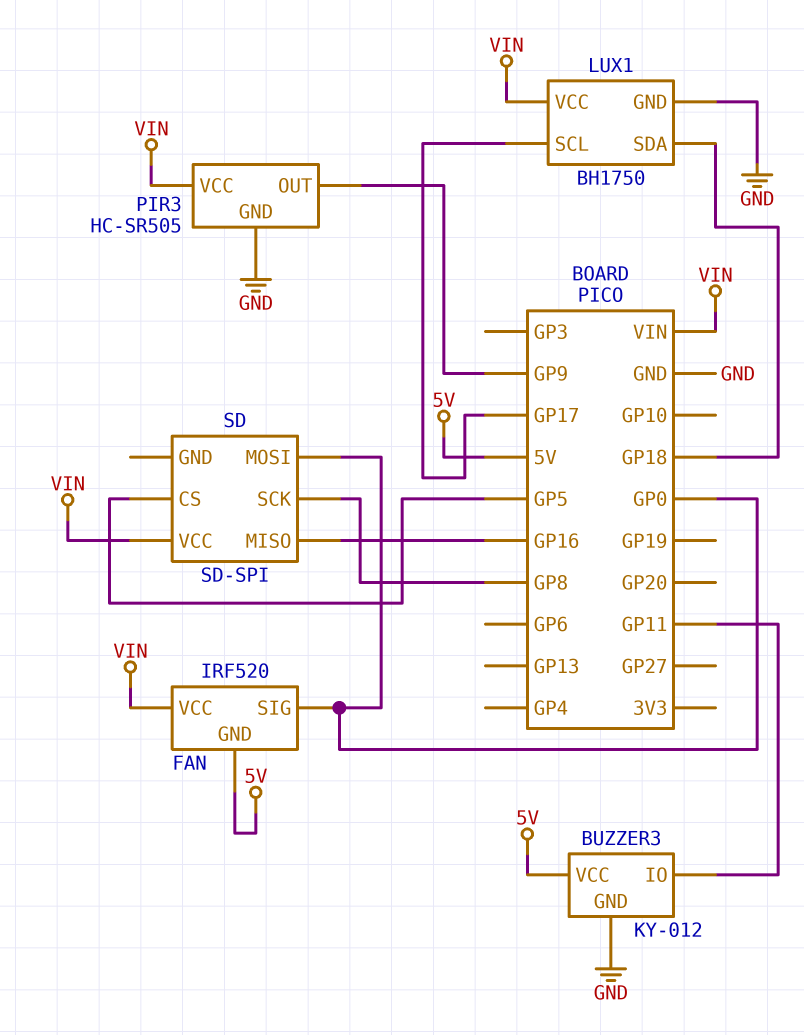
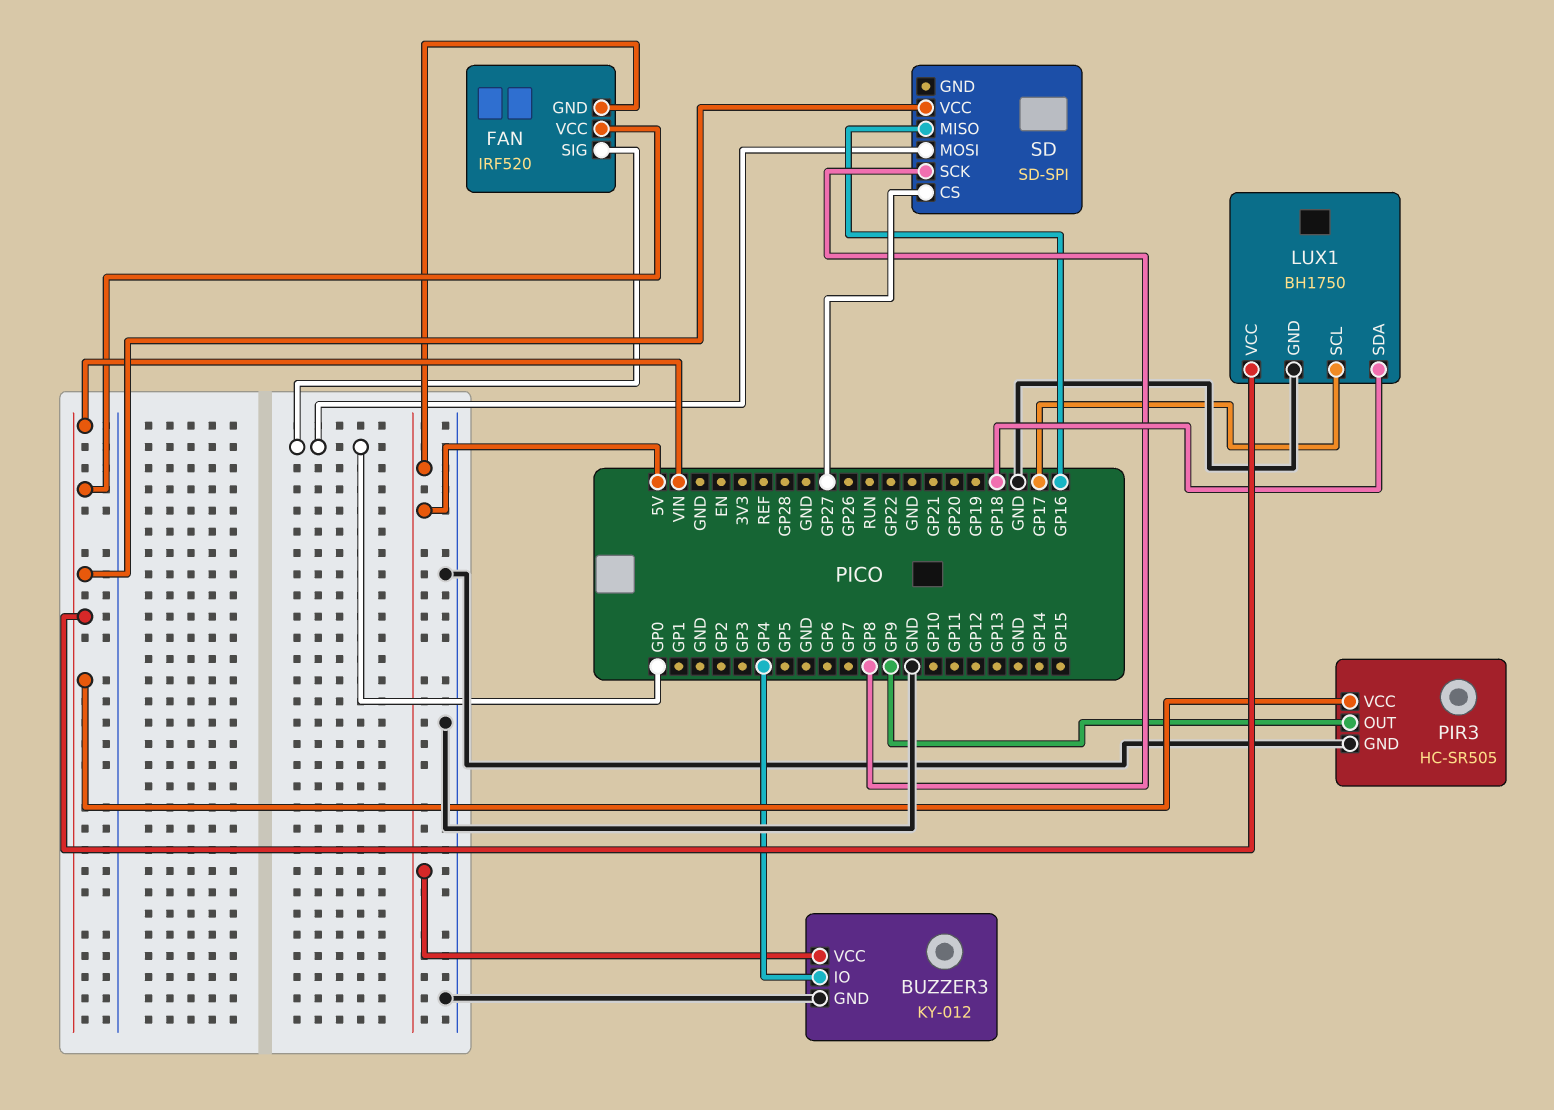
BUZZER3 pin IO: GP11 -> GP4
SD pin CS: GP5 -> GP27

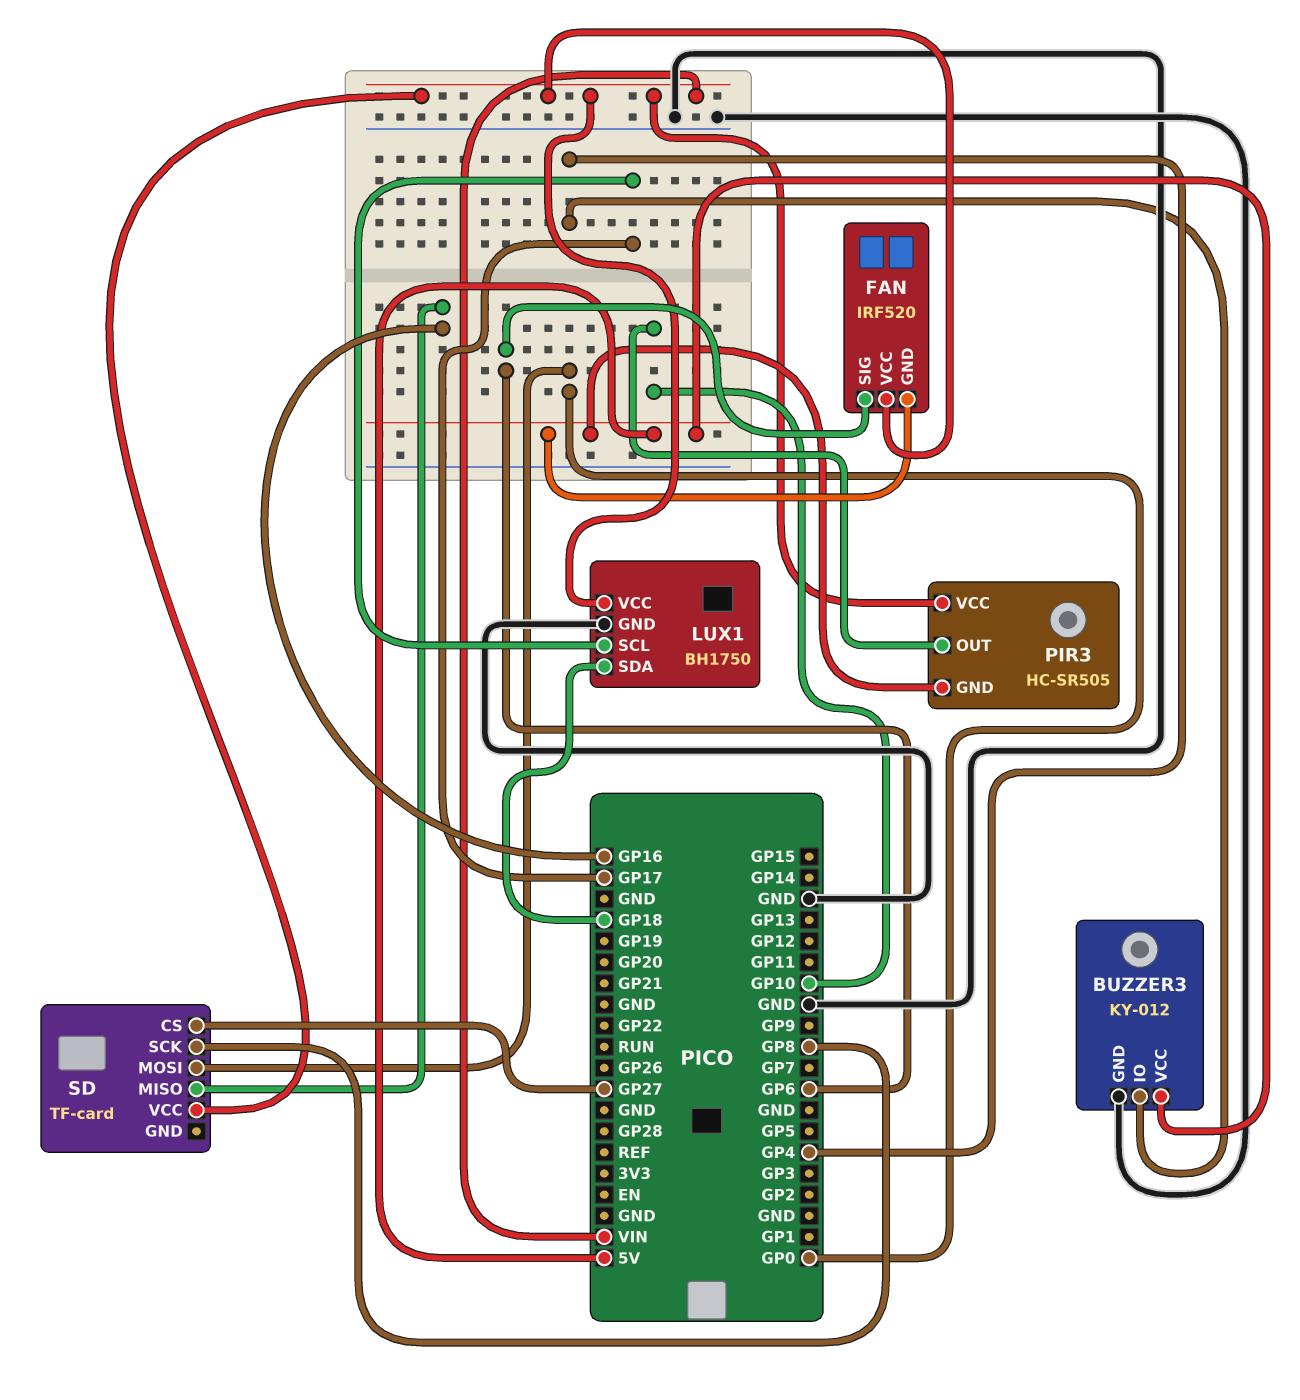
FAN pin SIG: GP0 -> GP6
PIR3 pin GND: GND -> 5V
PIR3 pin OUT: GP9 -> GP10
SD: SD-SPI -> TF-card

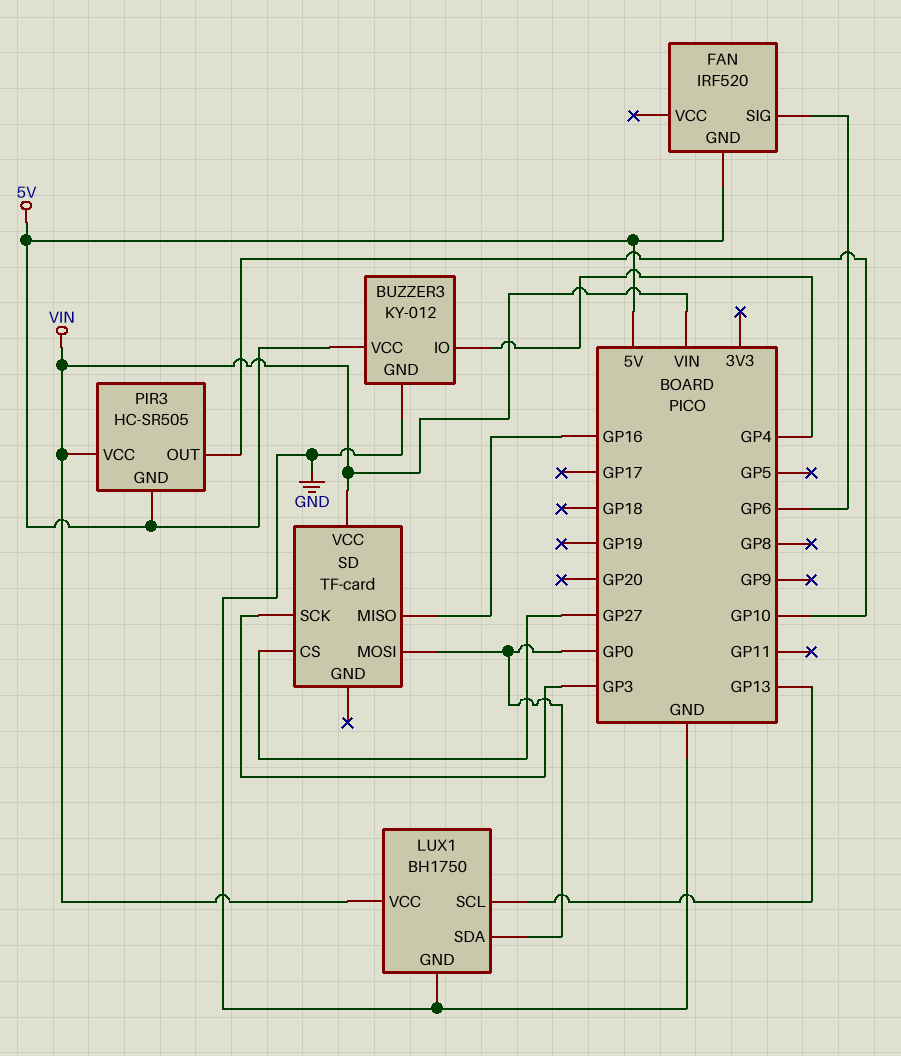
FAN pin VCC: VIN -> none
LUX1 pin SCL: GP17 -> GP13
LUX1 pin SDA: GP18 -> GP0
SD pin SCK: GP8 -> GP3

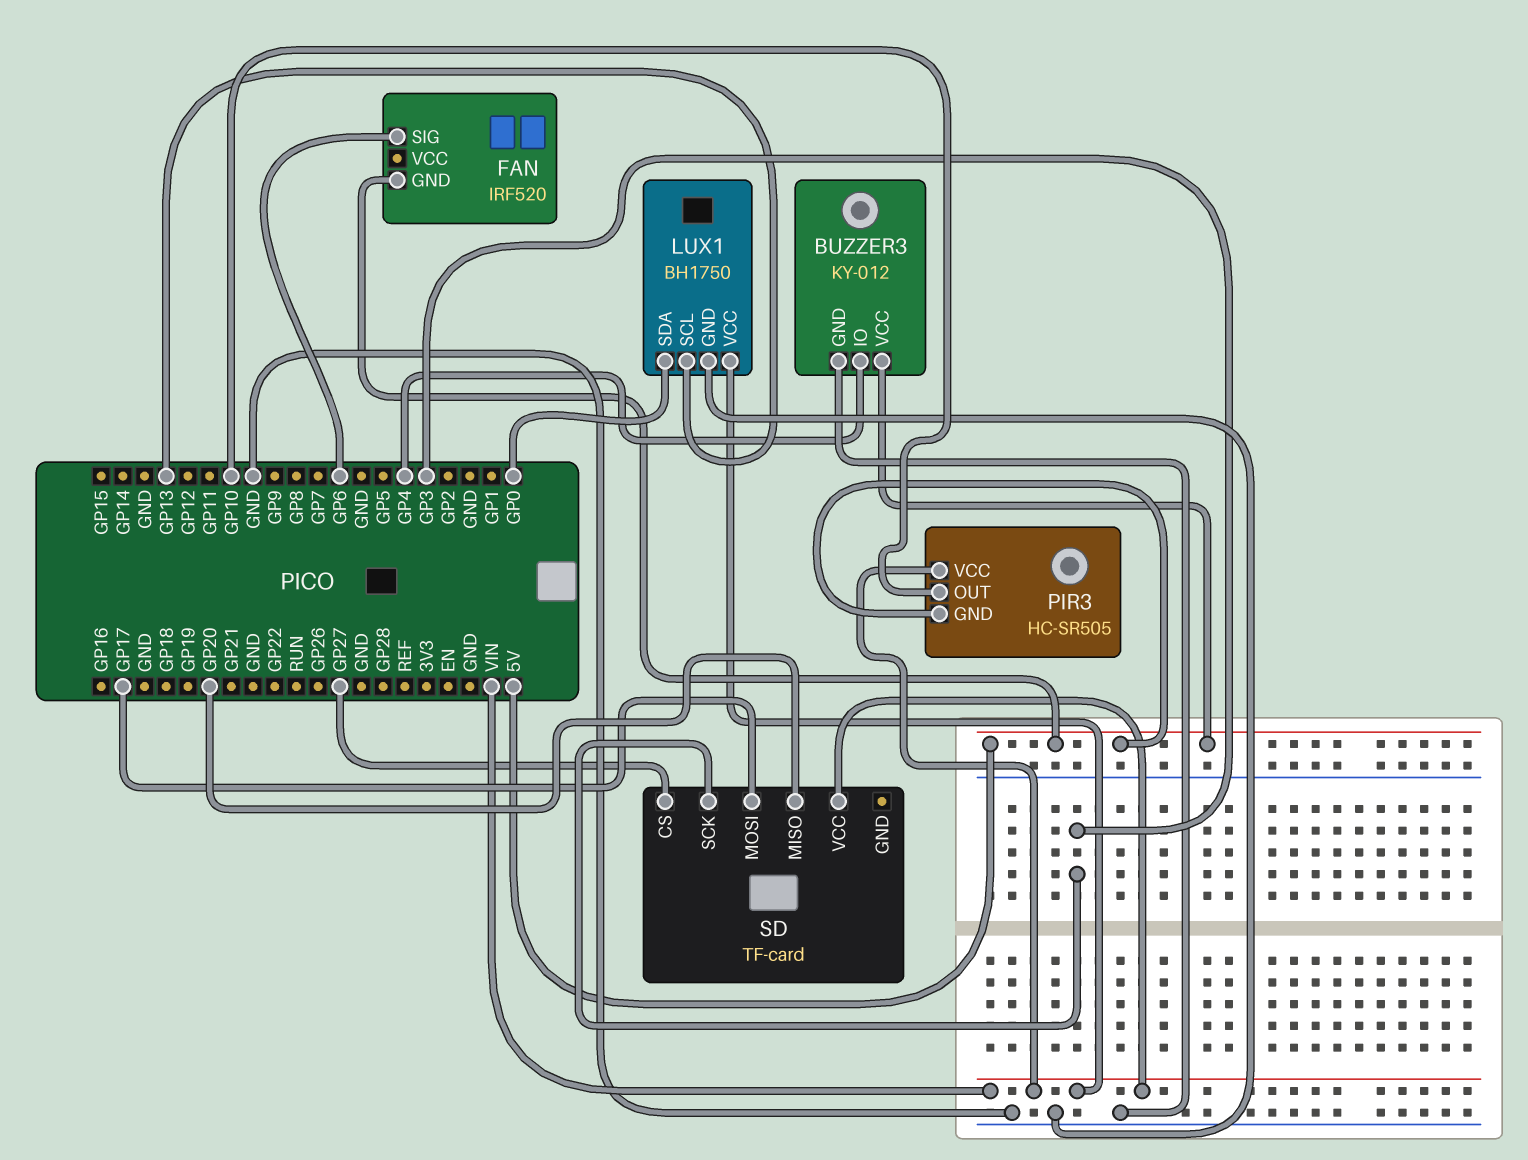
SD pin MISO: GP16 -> GP20
SD pin MOSI: GP0 -> GP17

